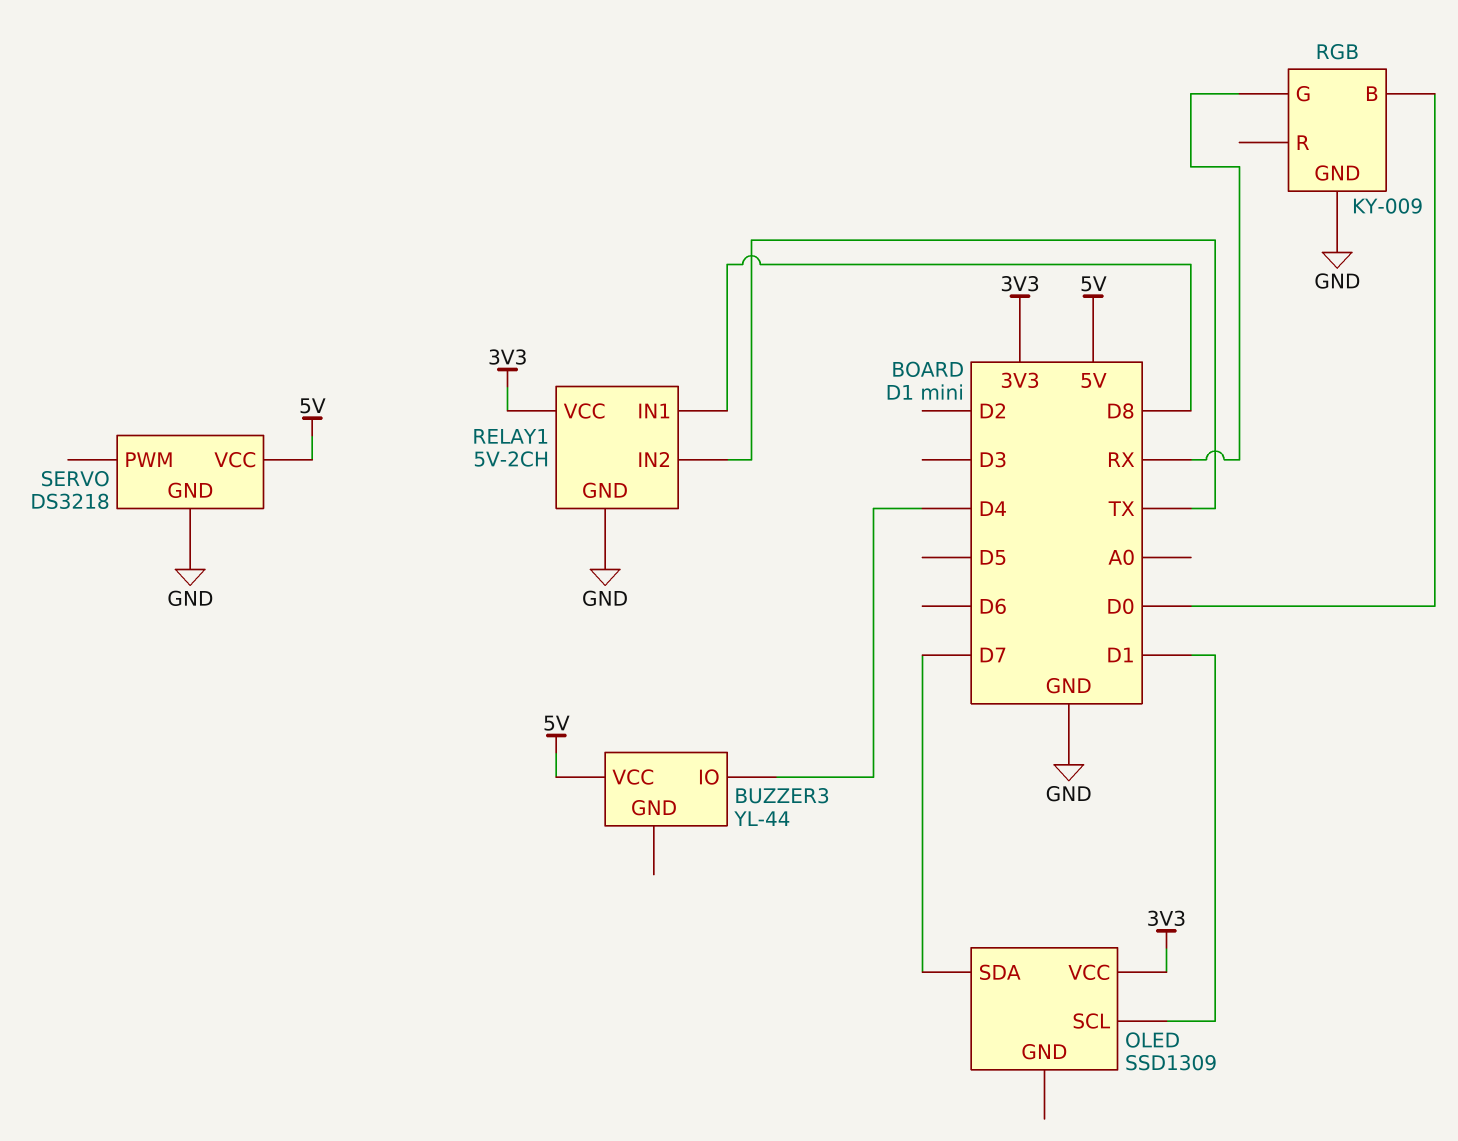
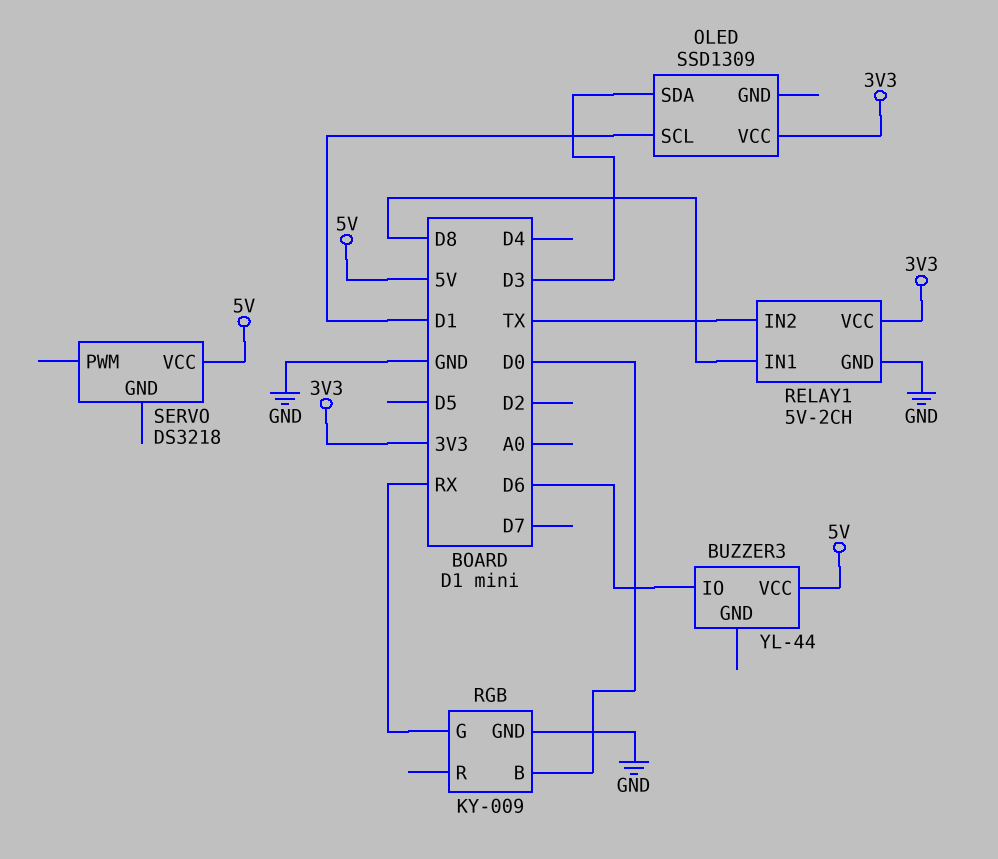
BUZZER3 pin IO: D4 -> D6
OLED pin SDA: D7 -> D3
SERVO pin GND: GND -> none

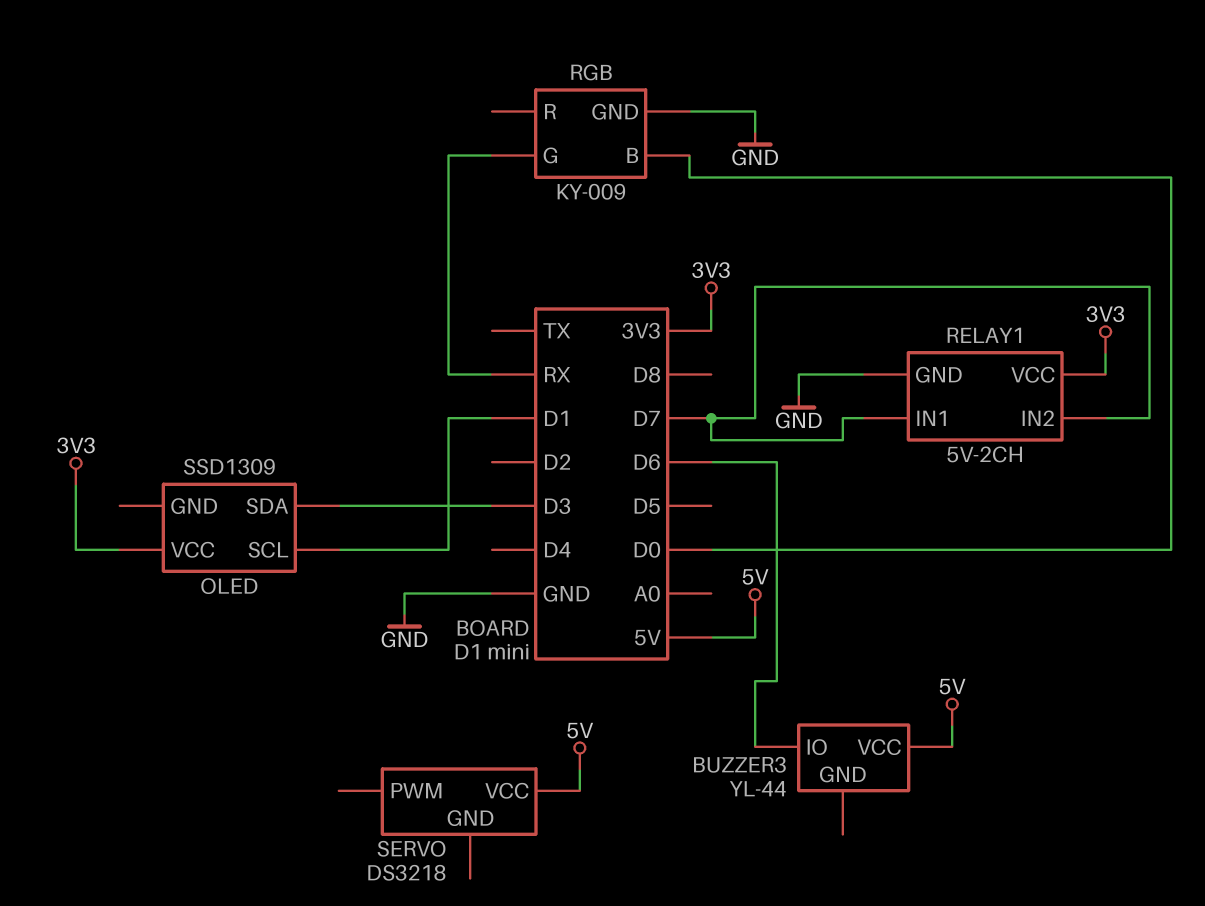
RELAY1 pin IN1: D8 -> D7
RELAY1 pin IN2: TX -> D7

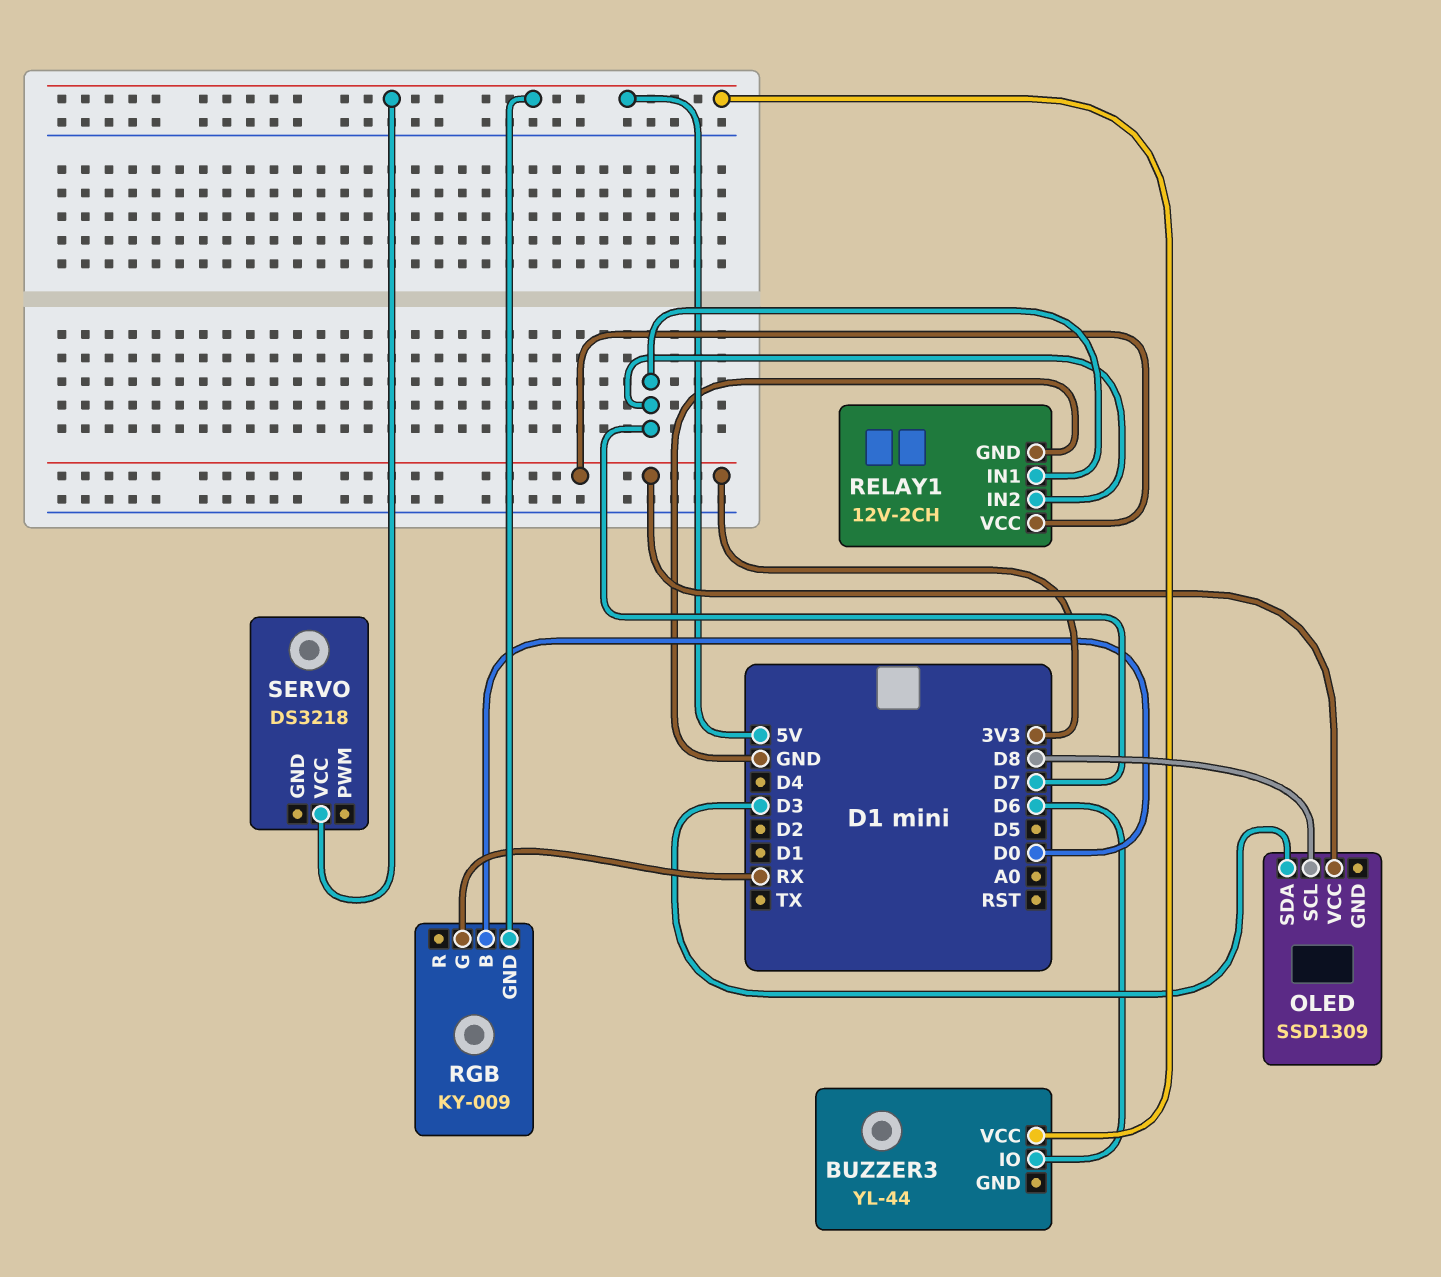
OLED pin SCL: D1 -> D8
RELAY1: 5V-2CH -> 12V-2CH
RGB pin GND: GND -> 5V

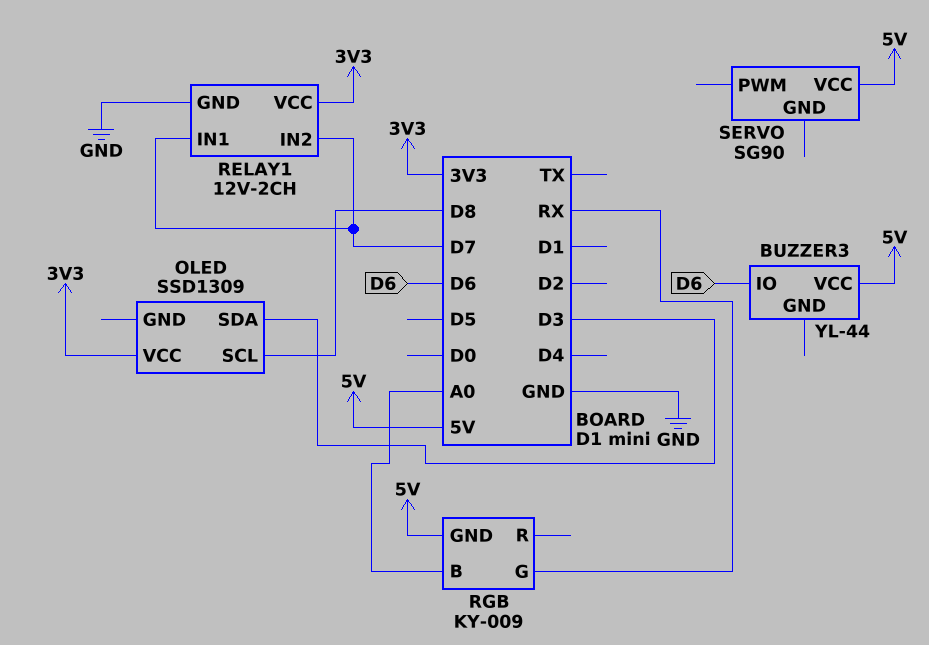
RGB pin B: D0 -> A0
SERVO: DS3218 -> SG90

